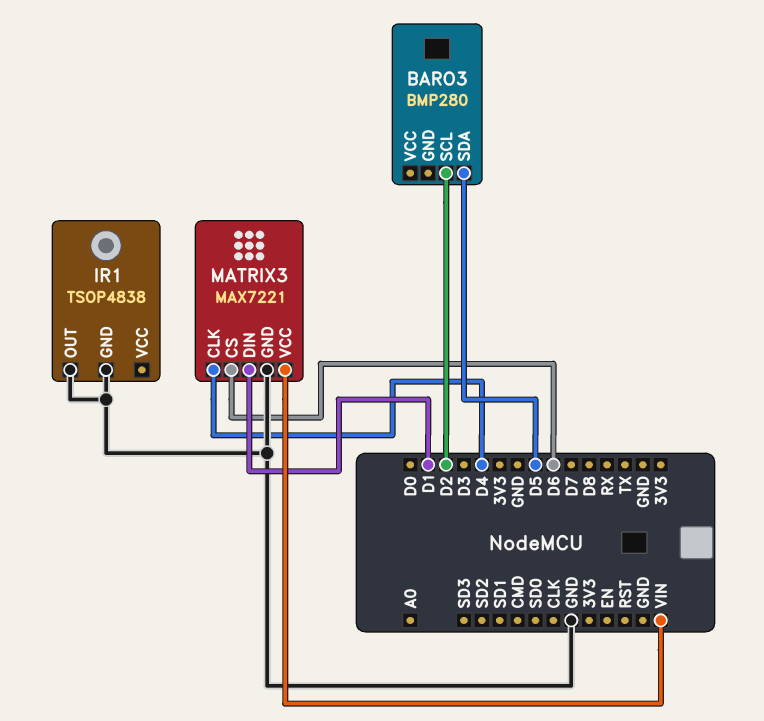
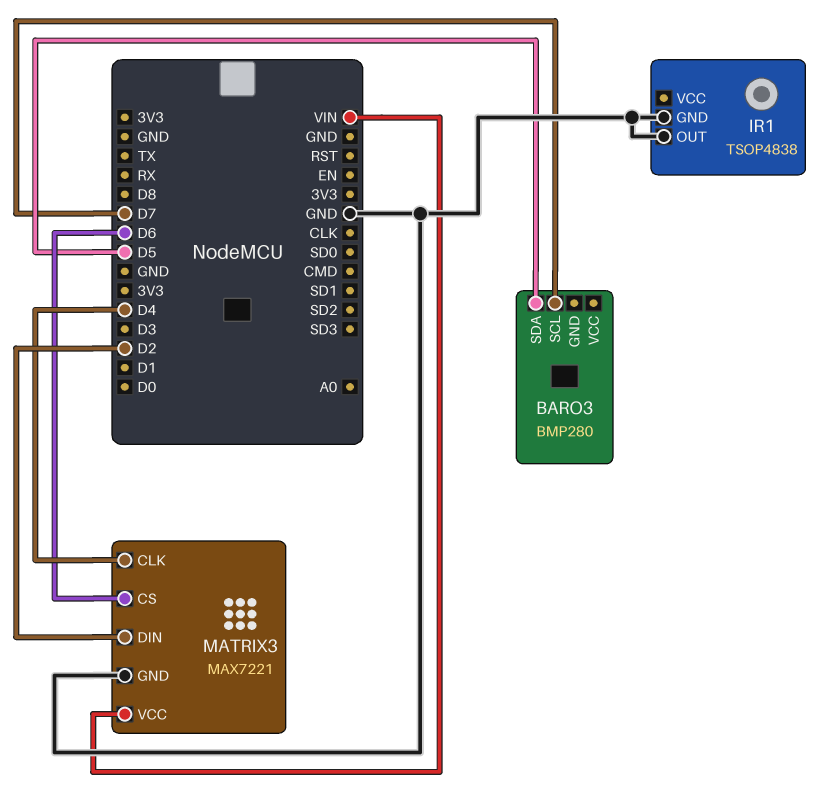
BARO3 pin SCL: D2 -> D7
MATRIX3 pin DIN: D1 -> D2

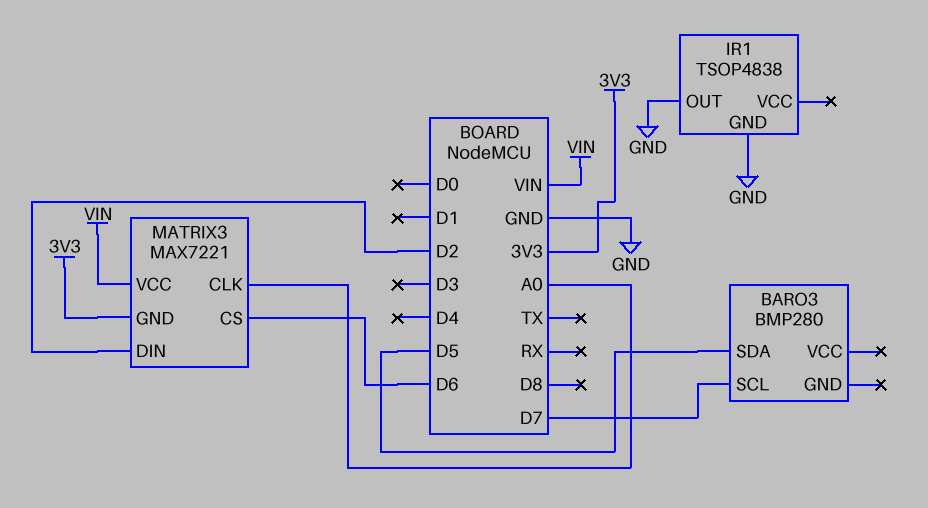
MATRIX3 pin CLK: D4 -> A0
MATRIX3 pin GND: GND -> 3V3

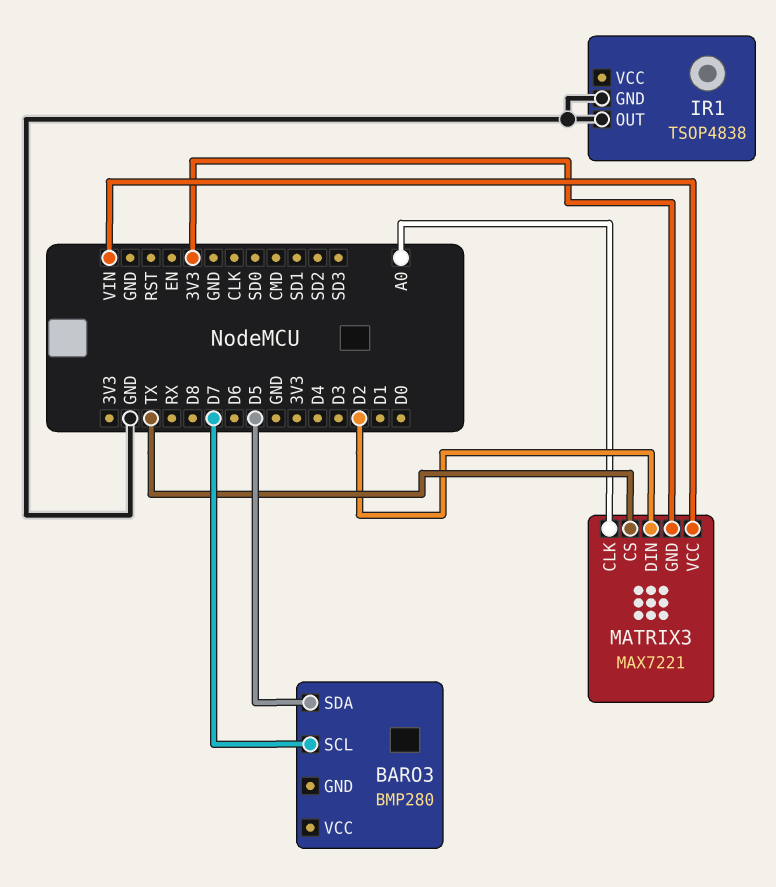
MATRIX3 pin CS: D6 -> TX

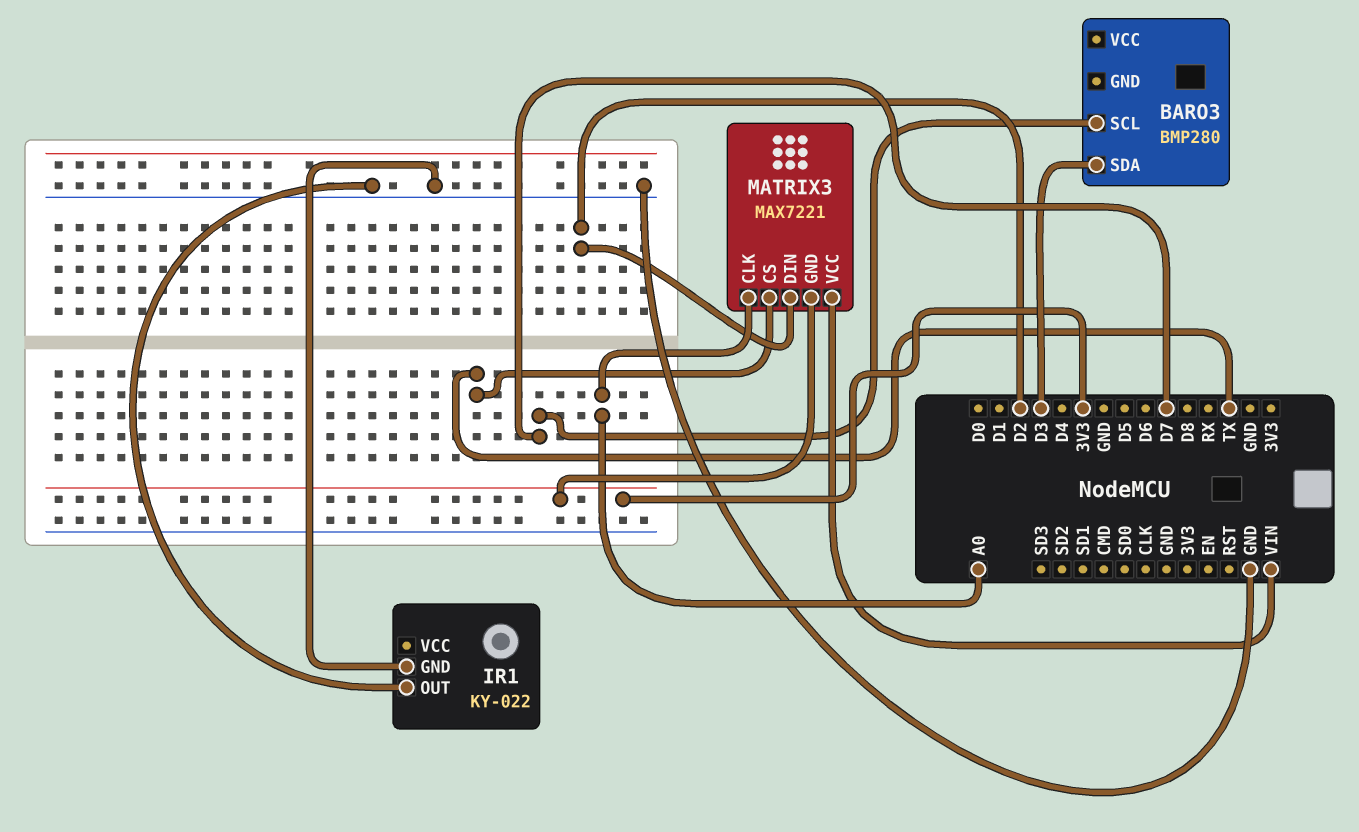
BARO3 pin SDA: D5 -> D3
IR1: TSOP4838 -> KY-022

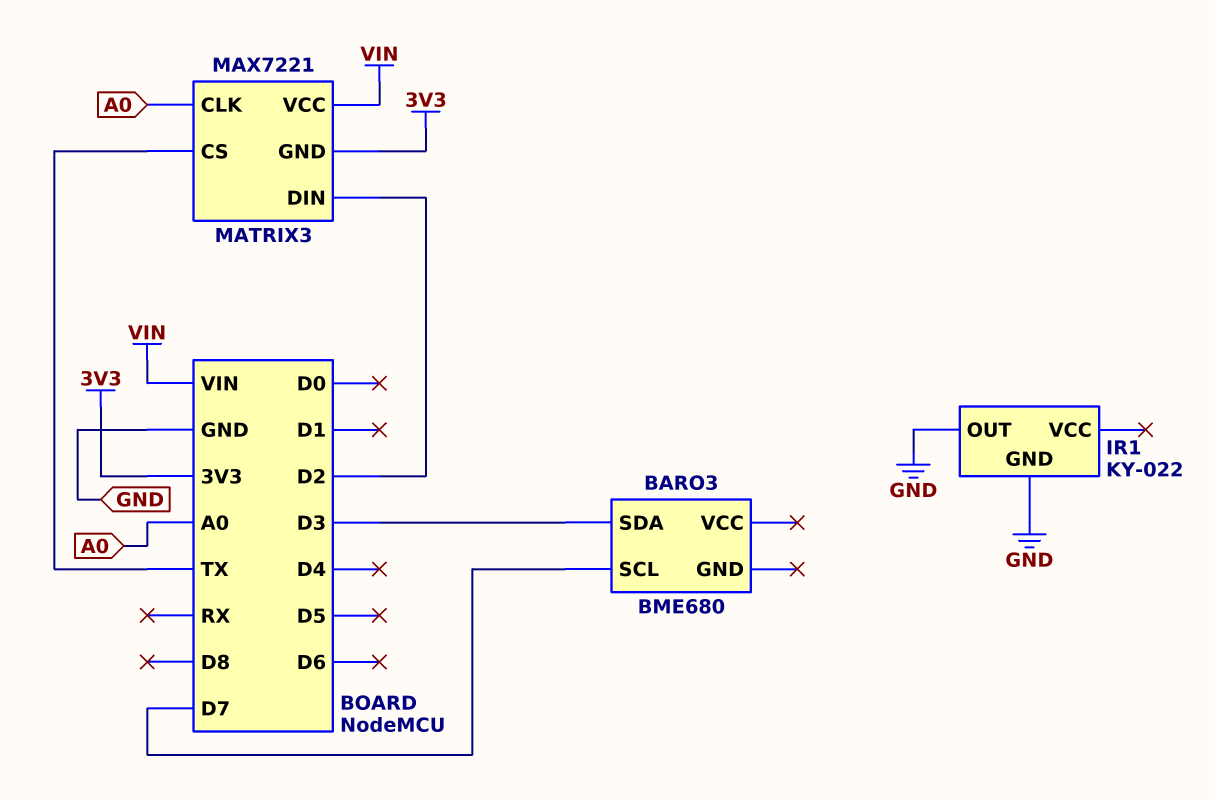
BARO3: BMP280 -> BME680

